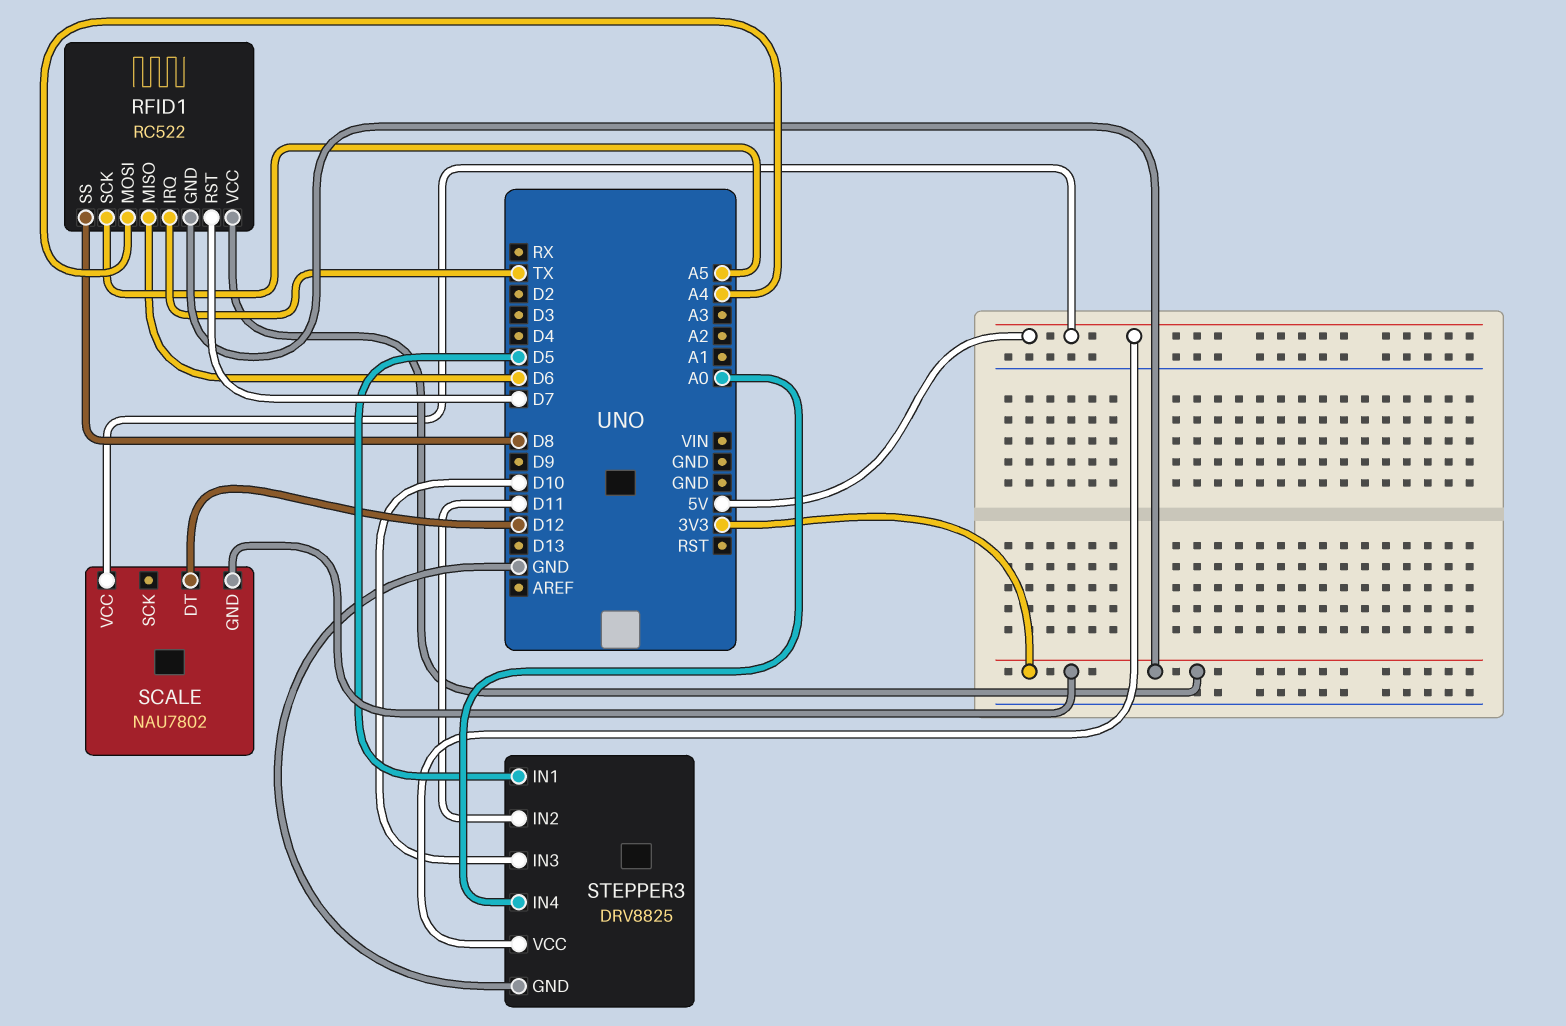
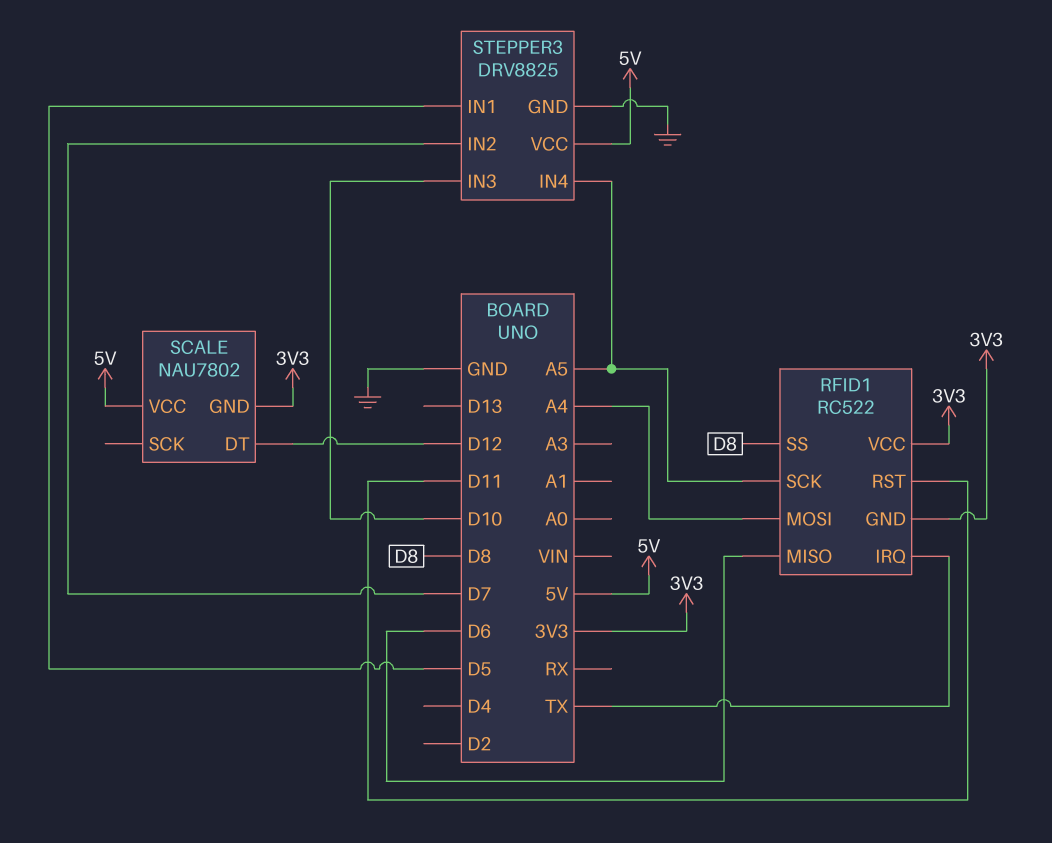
RFID1 pin RST: D7 -> D11
STEPPER3 pin IN2: D11 -> D7
STEPPER3 pin IN4: A0 -> A5

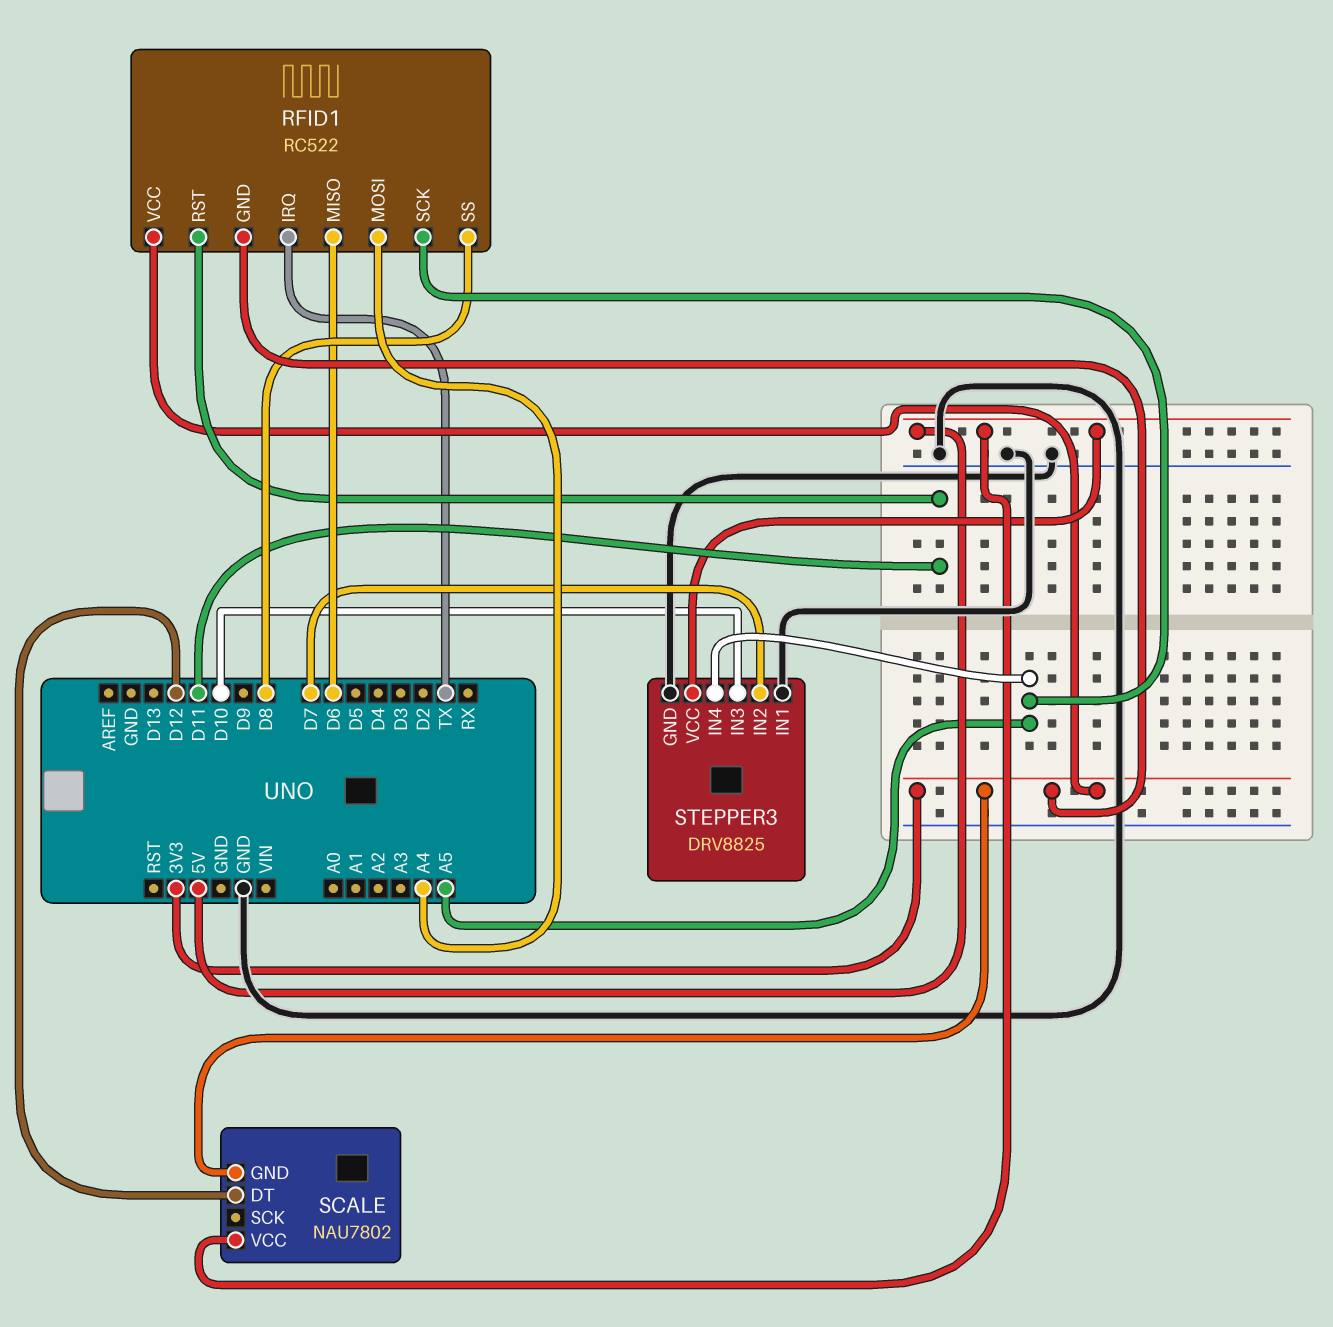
STEPPER3 pin IN1: D5 -> GND

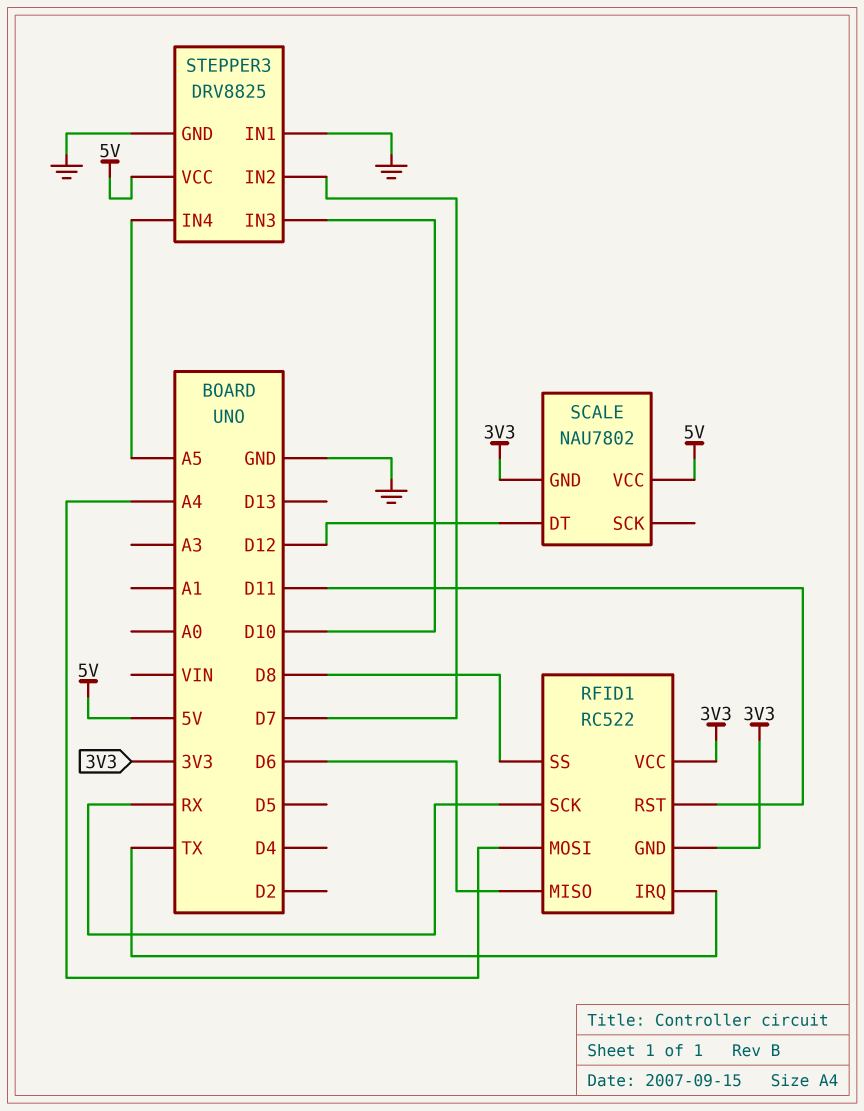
RFID1 pin SCK: A5 -> RX

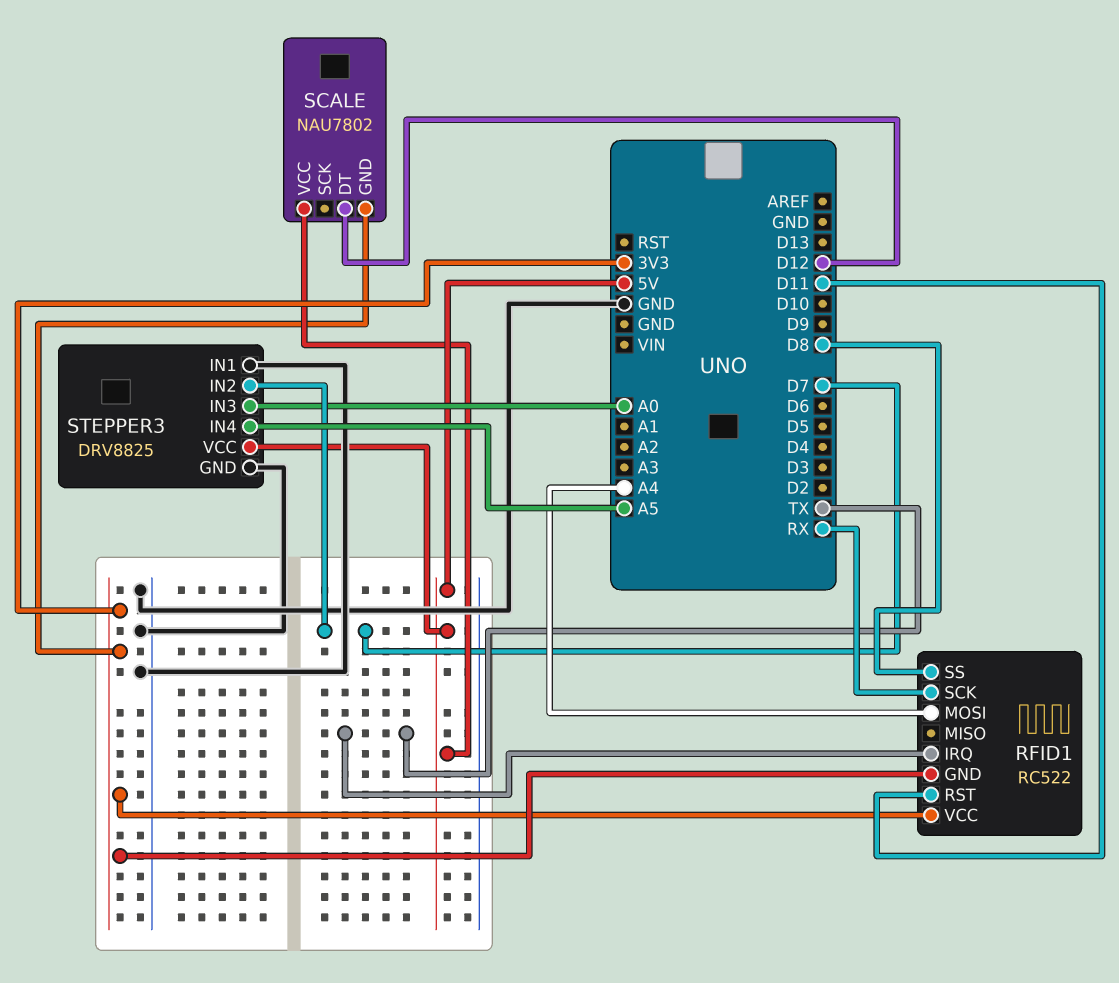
RFID1 pin MISO: D6 -> none
STEPPER3 pin IN3: D10 -> A0

